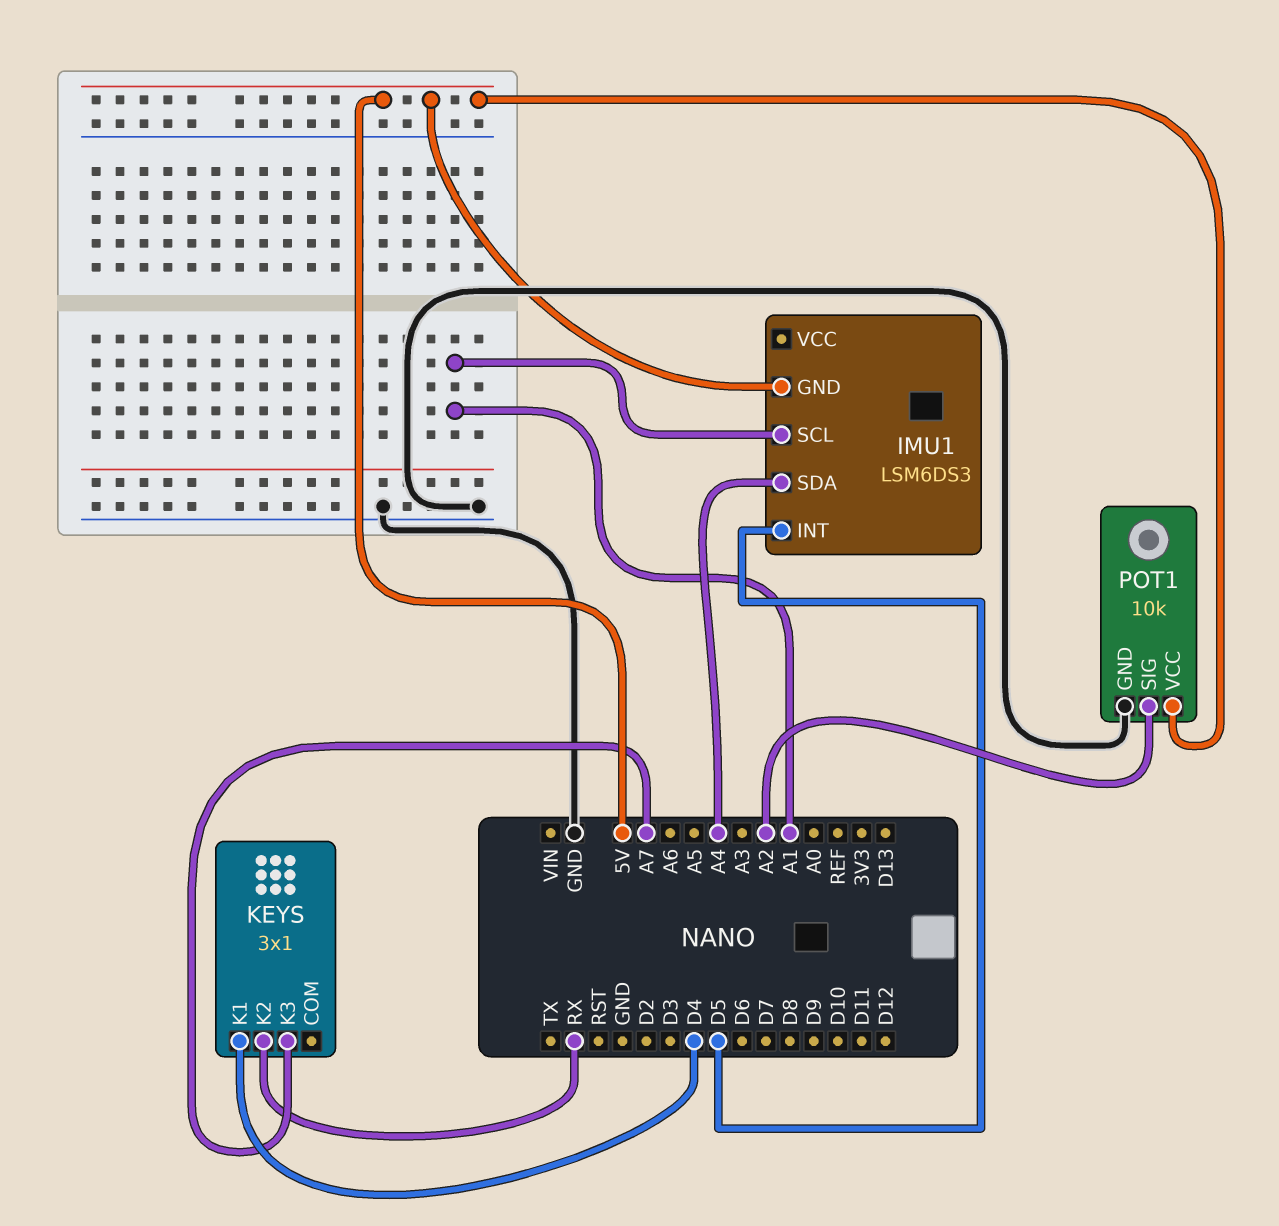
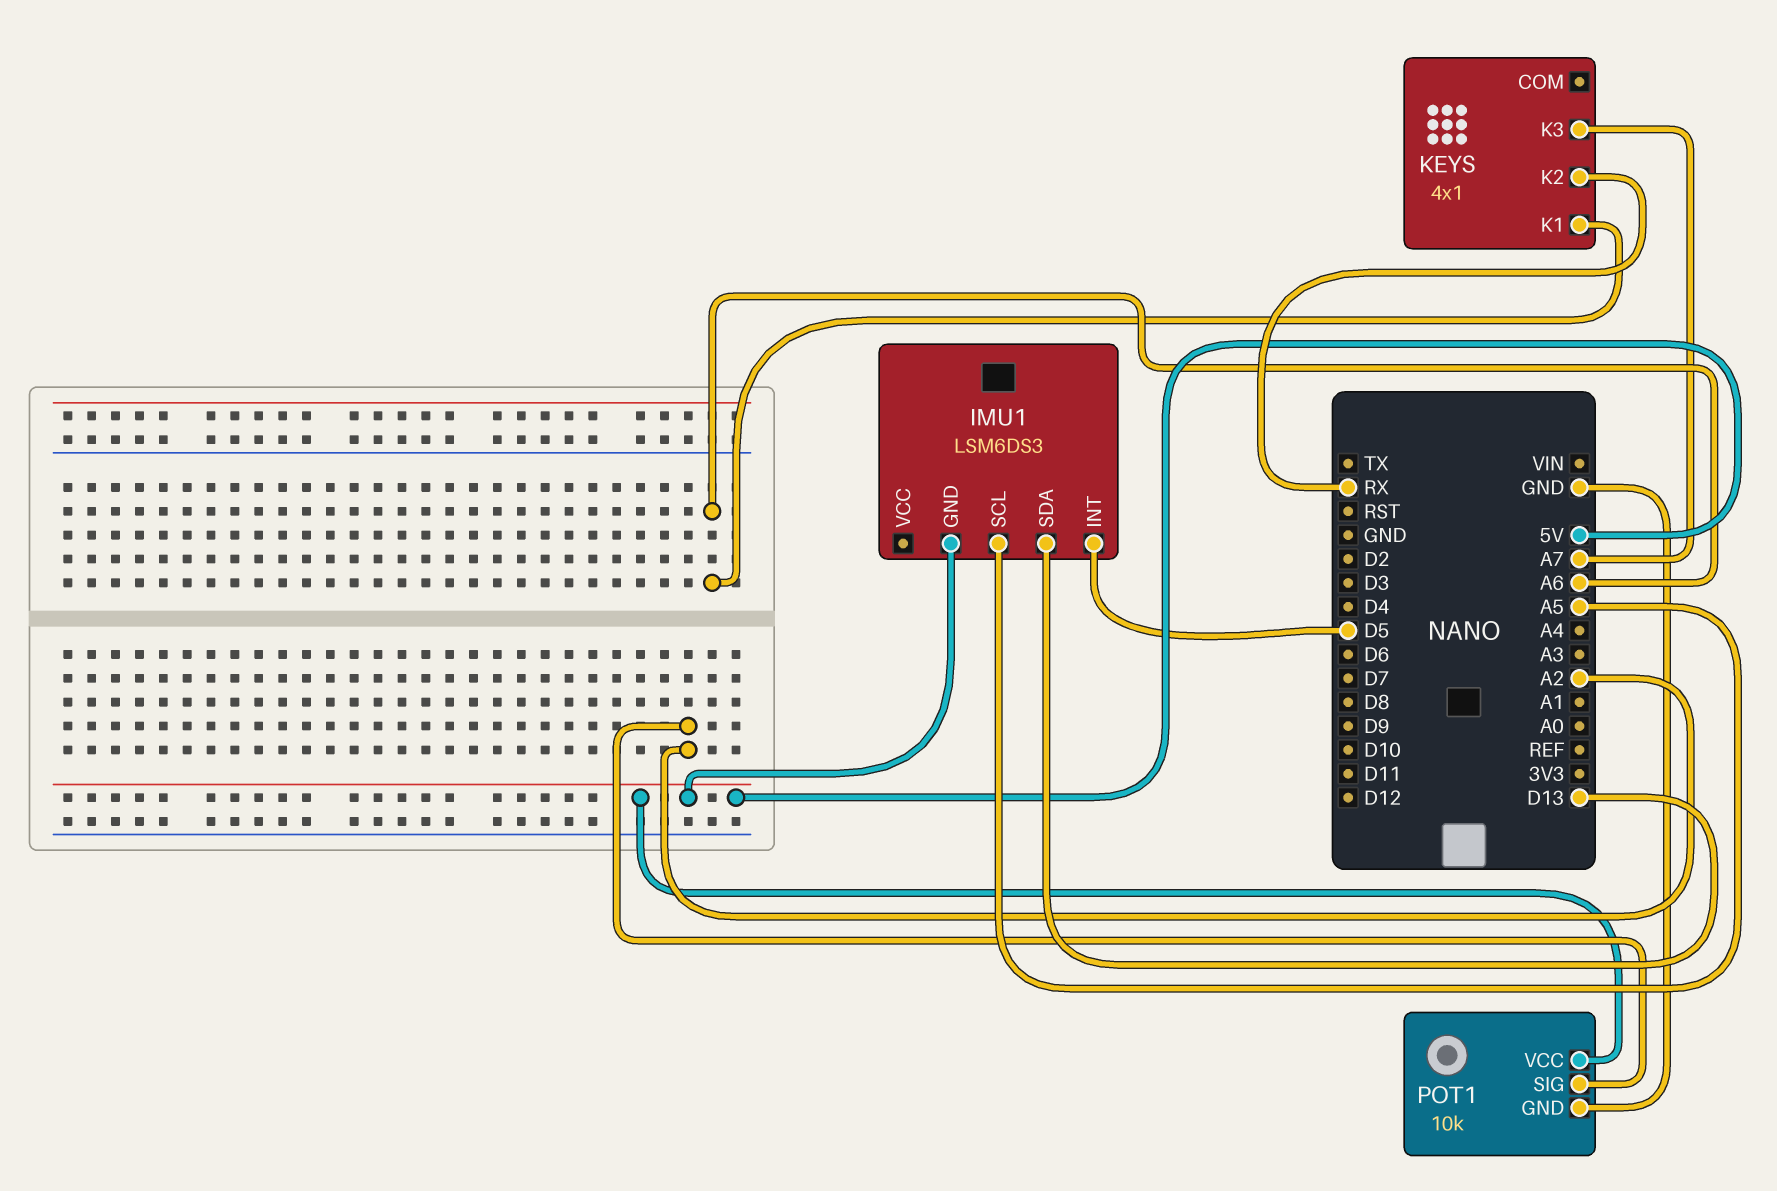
IMU1 pin SCL: A1 -> A5
IMU1 pin SDA: A4 -> D13
KEYS: 3x1 -> 4x1
KEYS pin K1: D4 -> A6

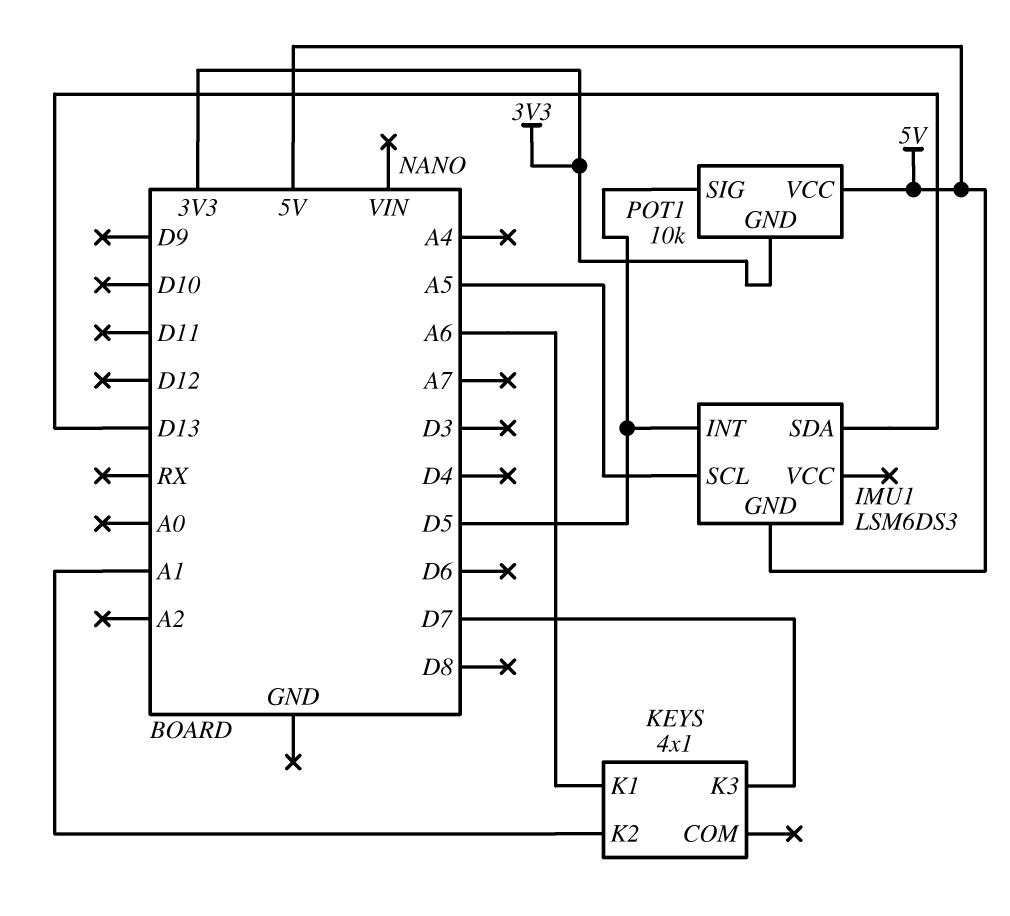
KEYS pin K2: RX -> A1
KEYS pin K3: A7 -> D7
POT1 pin GND: GND -> 3V3
POT1 pin SIG: A2 -> D5

